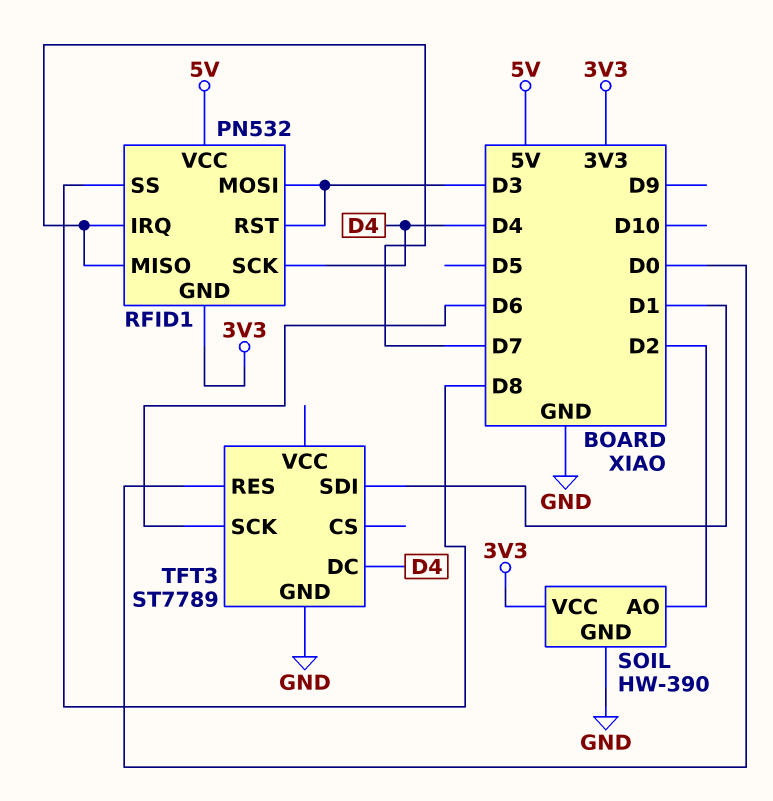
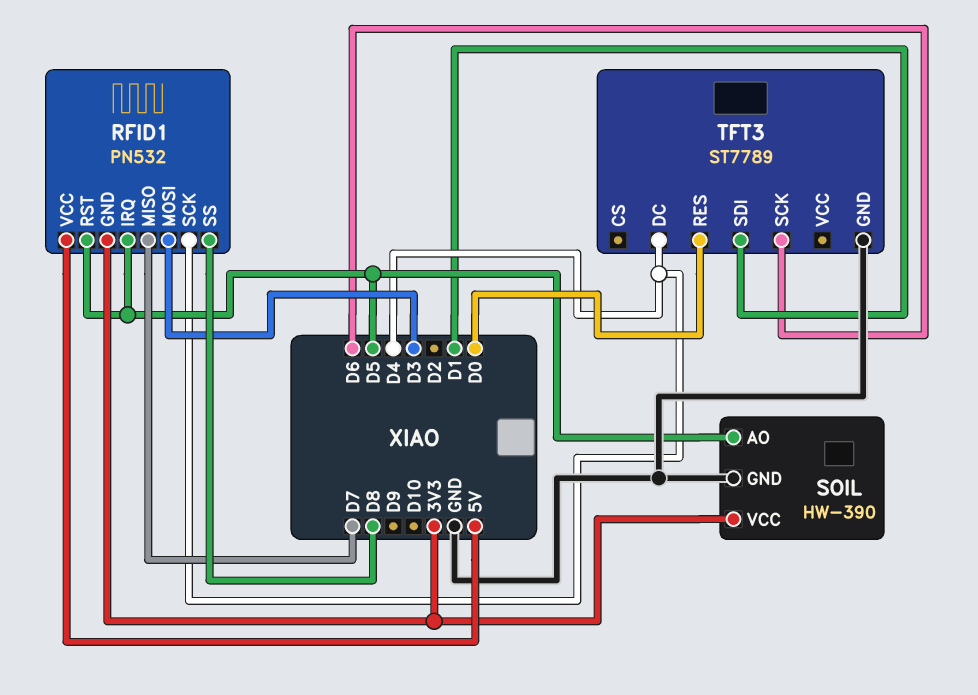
RFID1 pin IRQ: D7 -> D5
RFID1 pin RST: D3 -> D5
SOIL pin AO: D2 -> D5

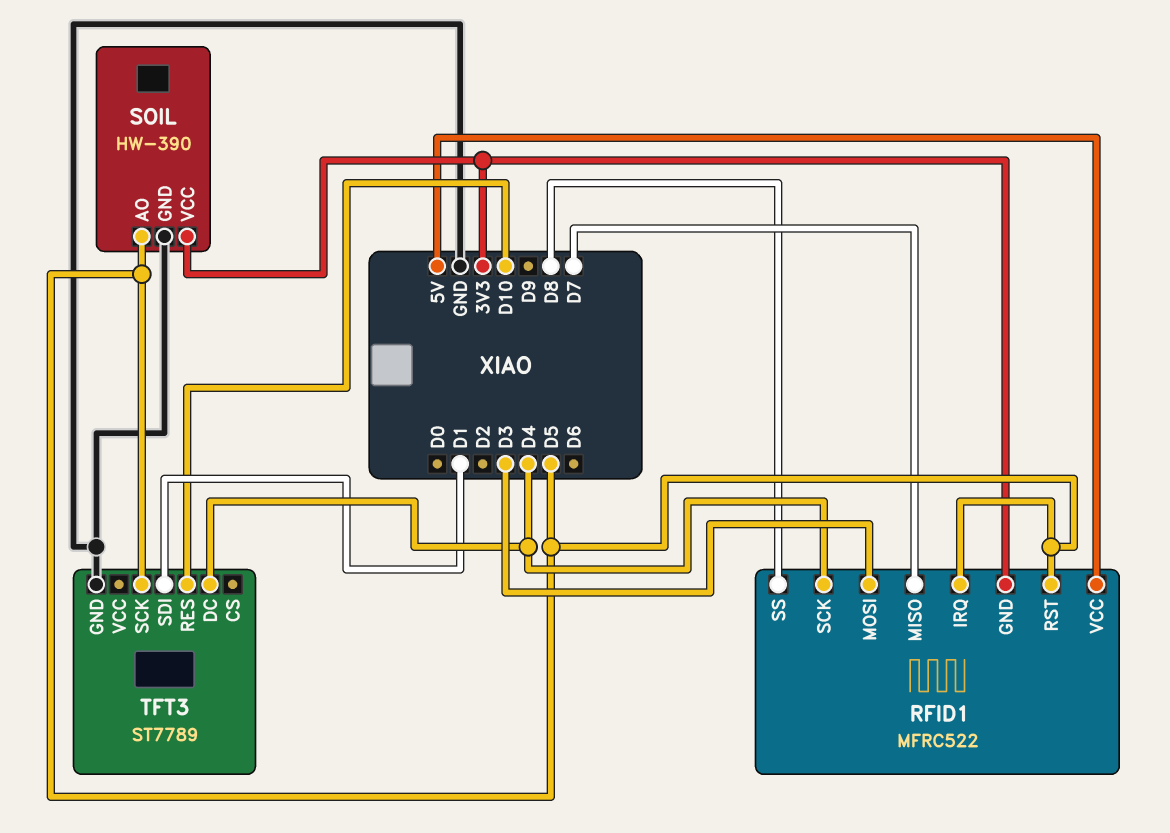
RFID1: PN532 -> MFRC522
TFT3 pin RES: D0 -> D10
TFT3 pin SCK: D6 -> D5

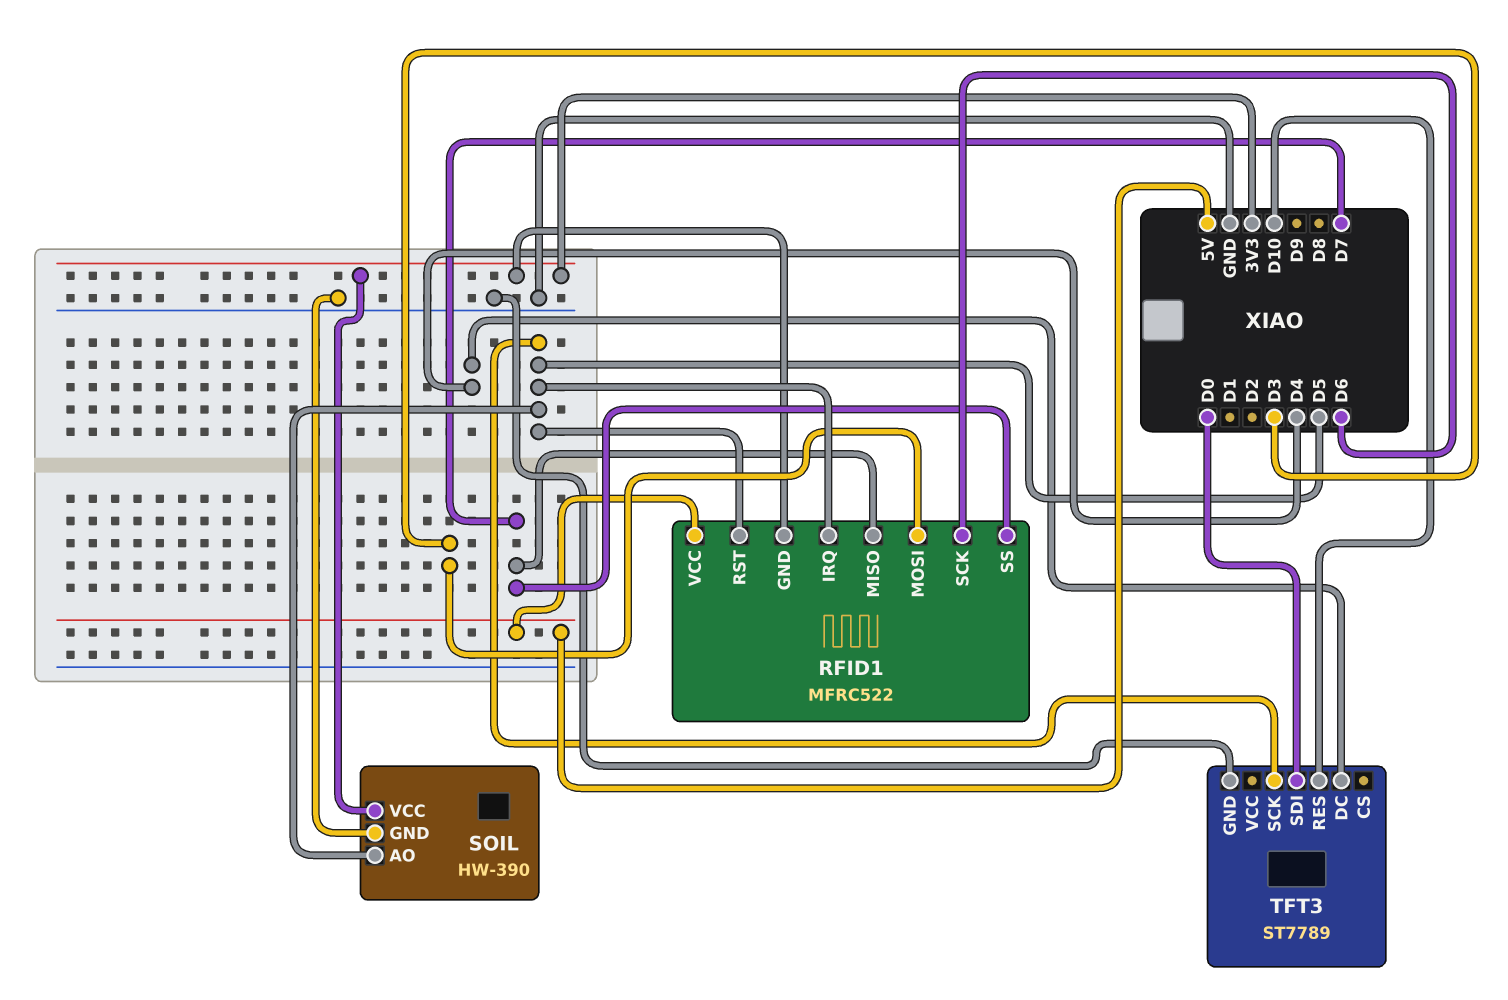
RFID1 pin SCK: D4 -> D6
RFID1 pin SS: D8 -> D7
TFT3 pin SDI: D1 -> D0

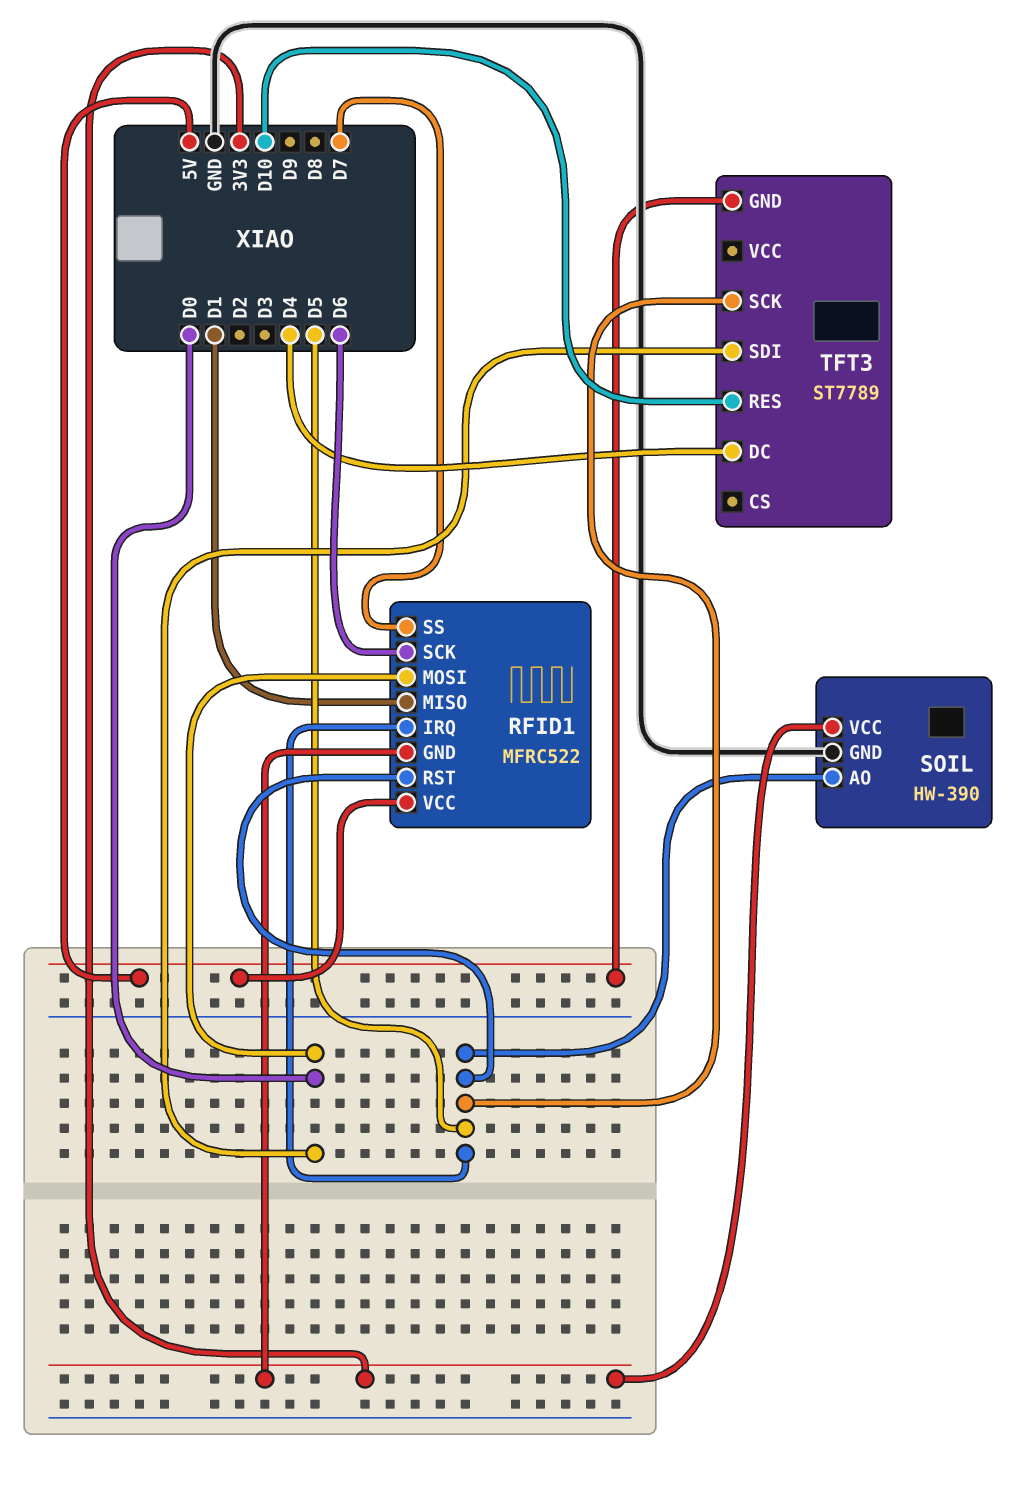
RFID1 pin MISO: D7 -> D1
RFID1 pin MOSI: D3 -> D0
TFT3 pin GND: GND -> 5V

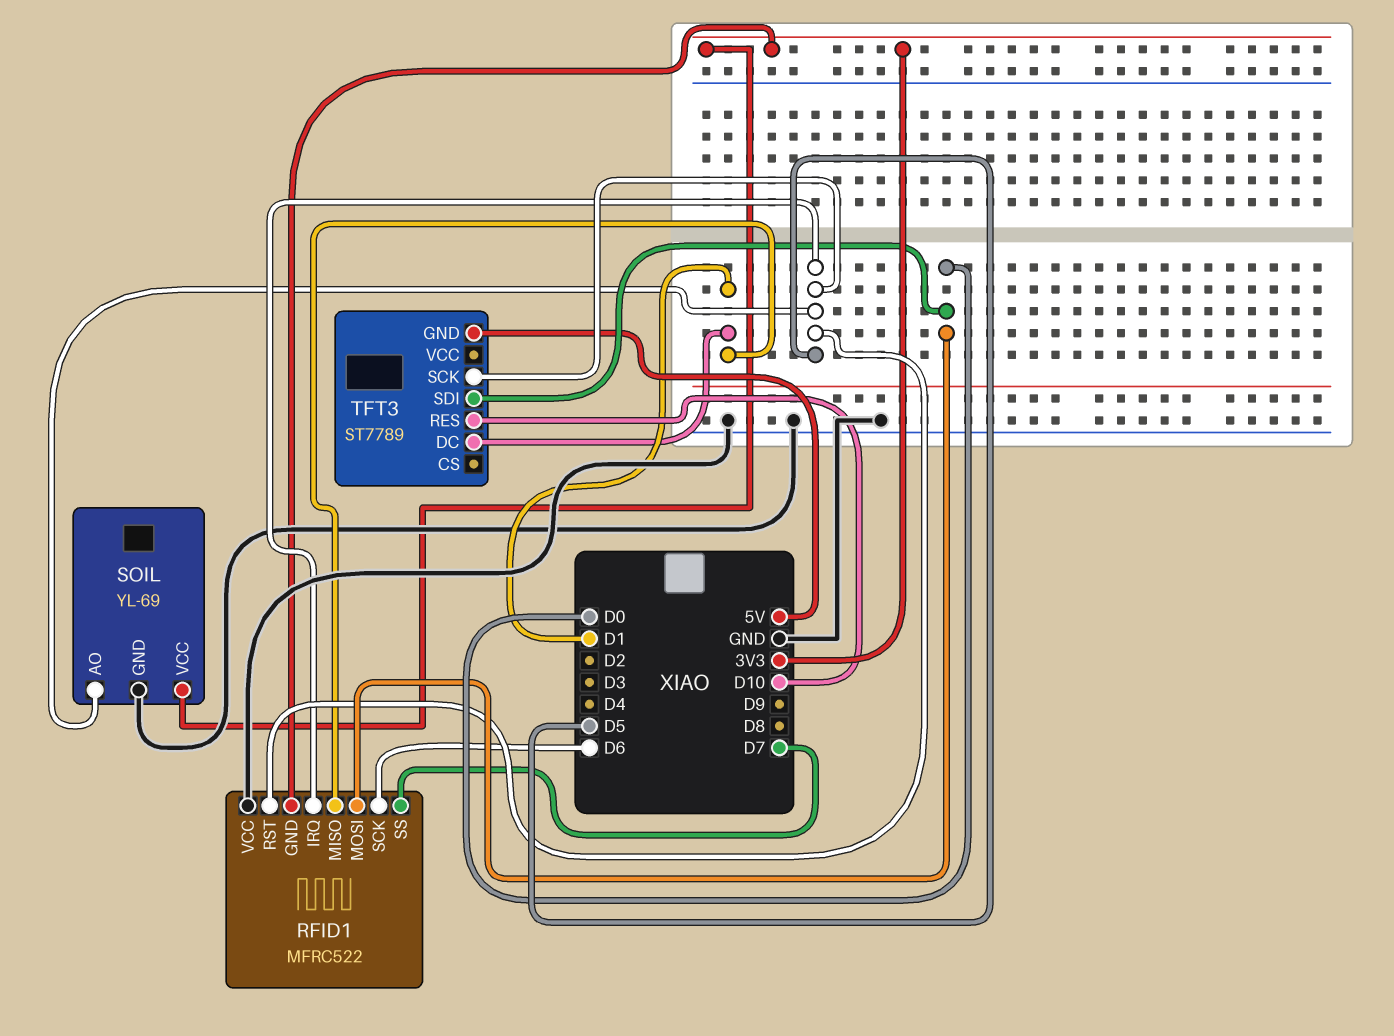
RFID1 pin VCC: 5V -> GND
SOIL: HW-390 -> YL-69
TFT3 pin DC: D4 -> D1

